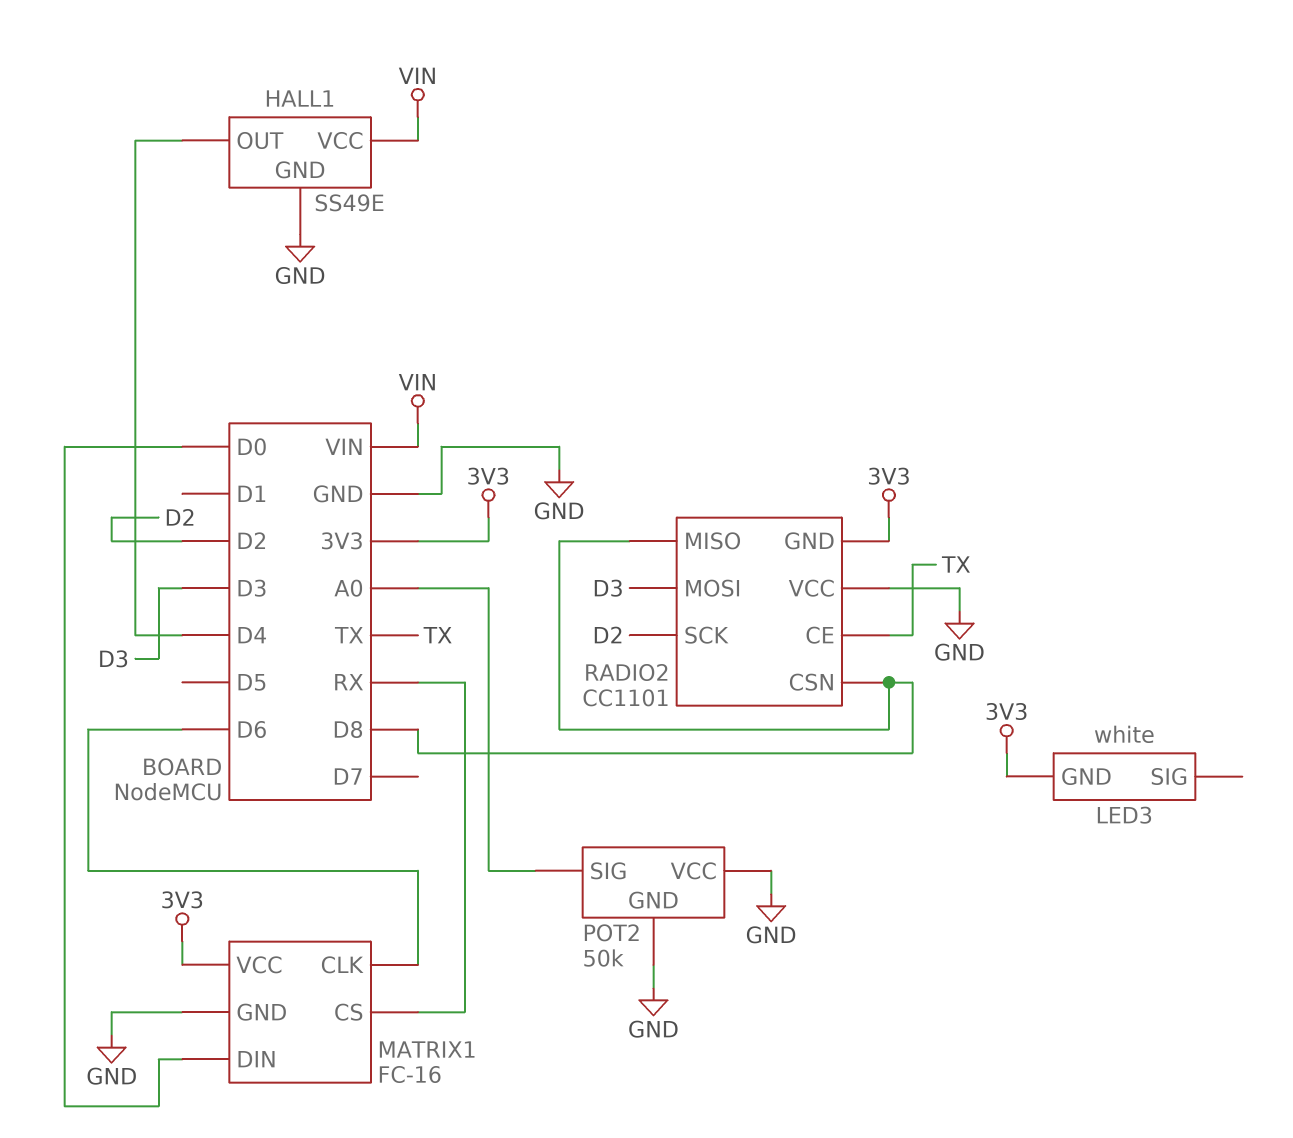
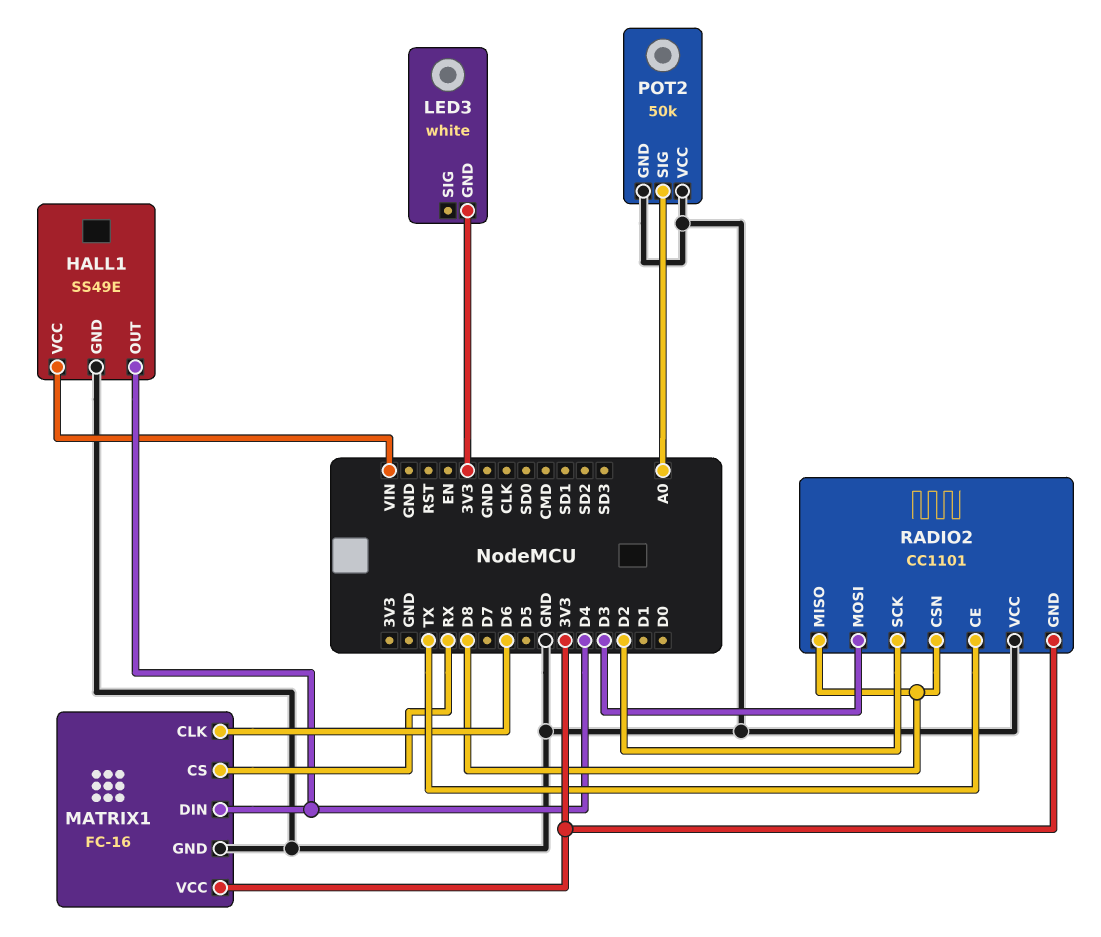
MATRIX1 pin DIN: D0 -> D4

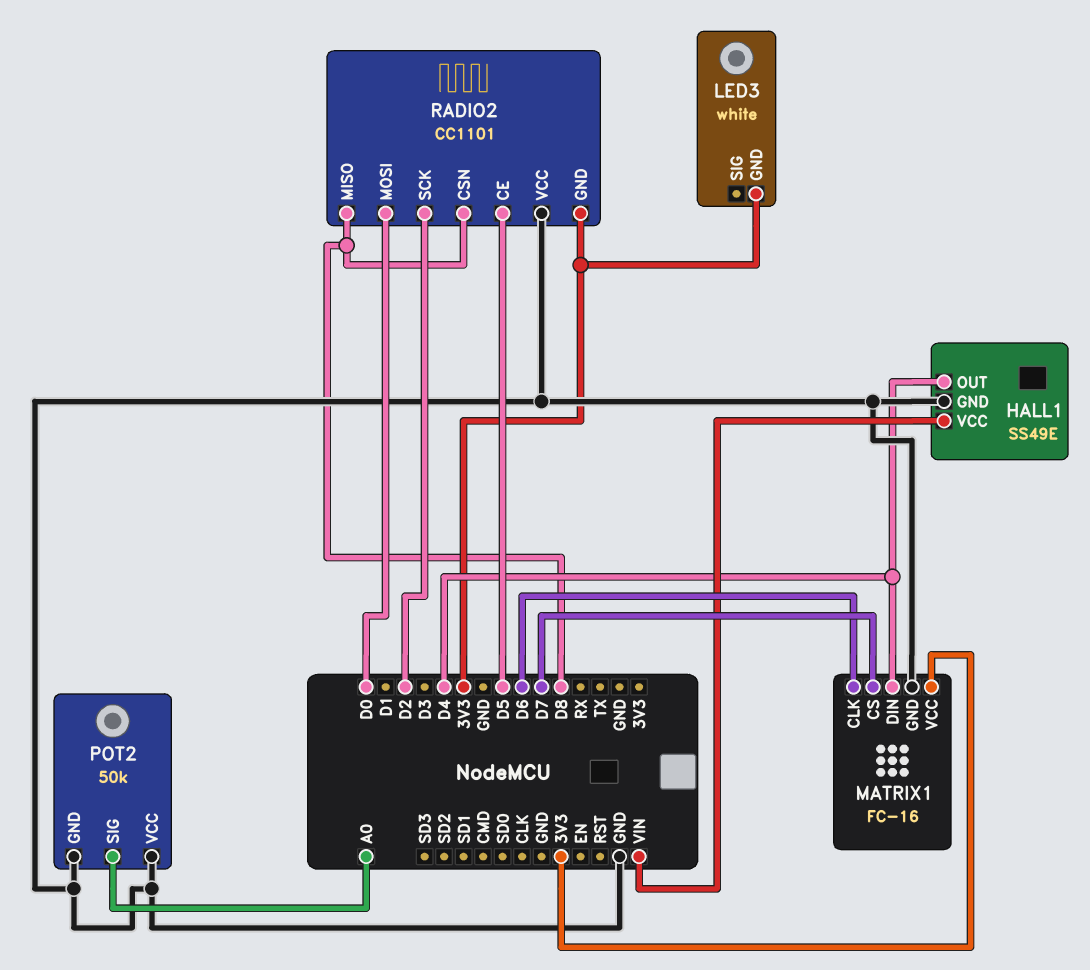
MATRIX1 pin CS: RX -> D7
RADIO2 pin CE: TX -> D5
RADIO2 pin MOSI: D3 -> D0

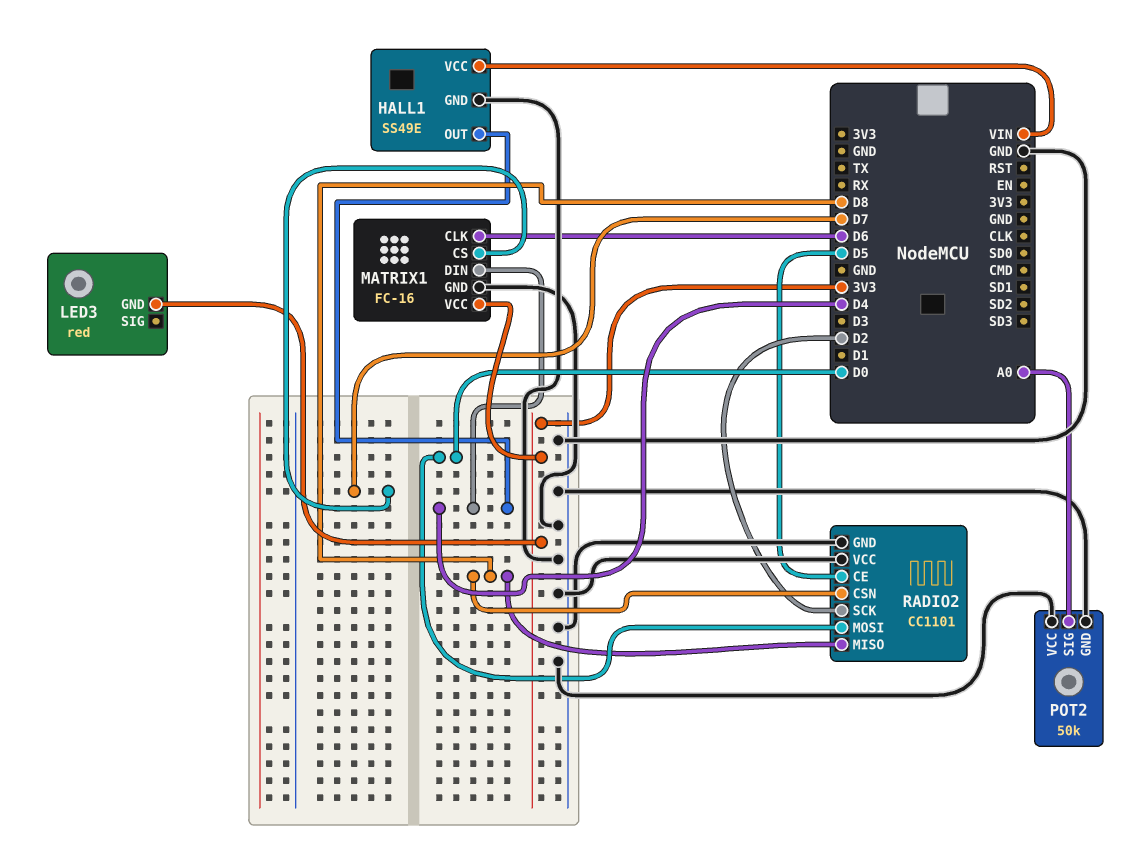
LED3: white -> red
RADIO2 pin GND: 3V3 -> GND

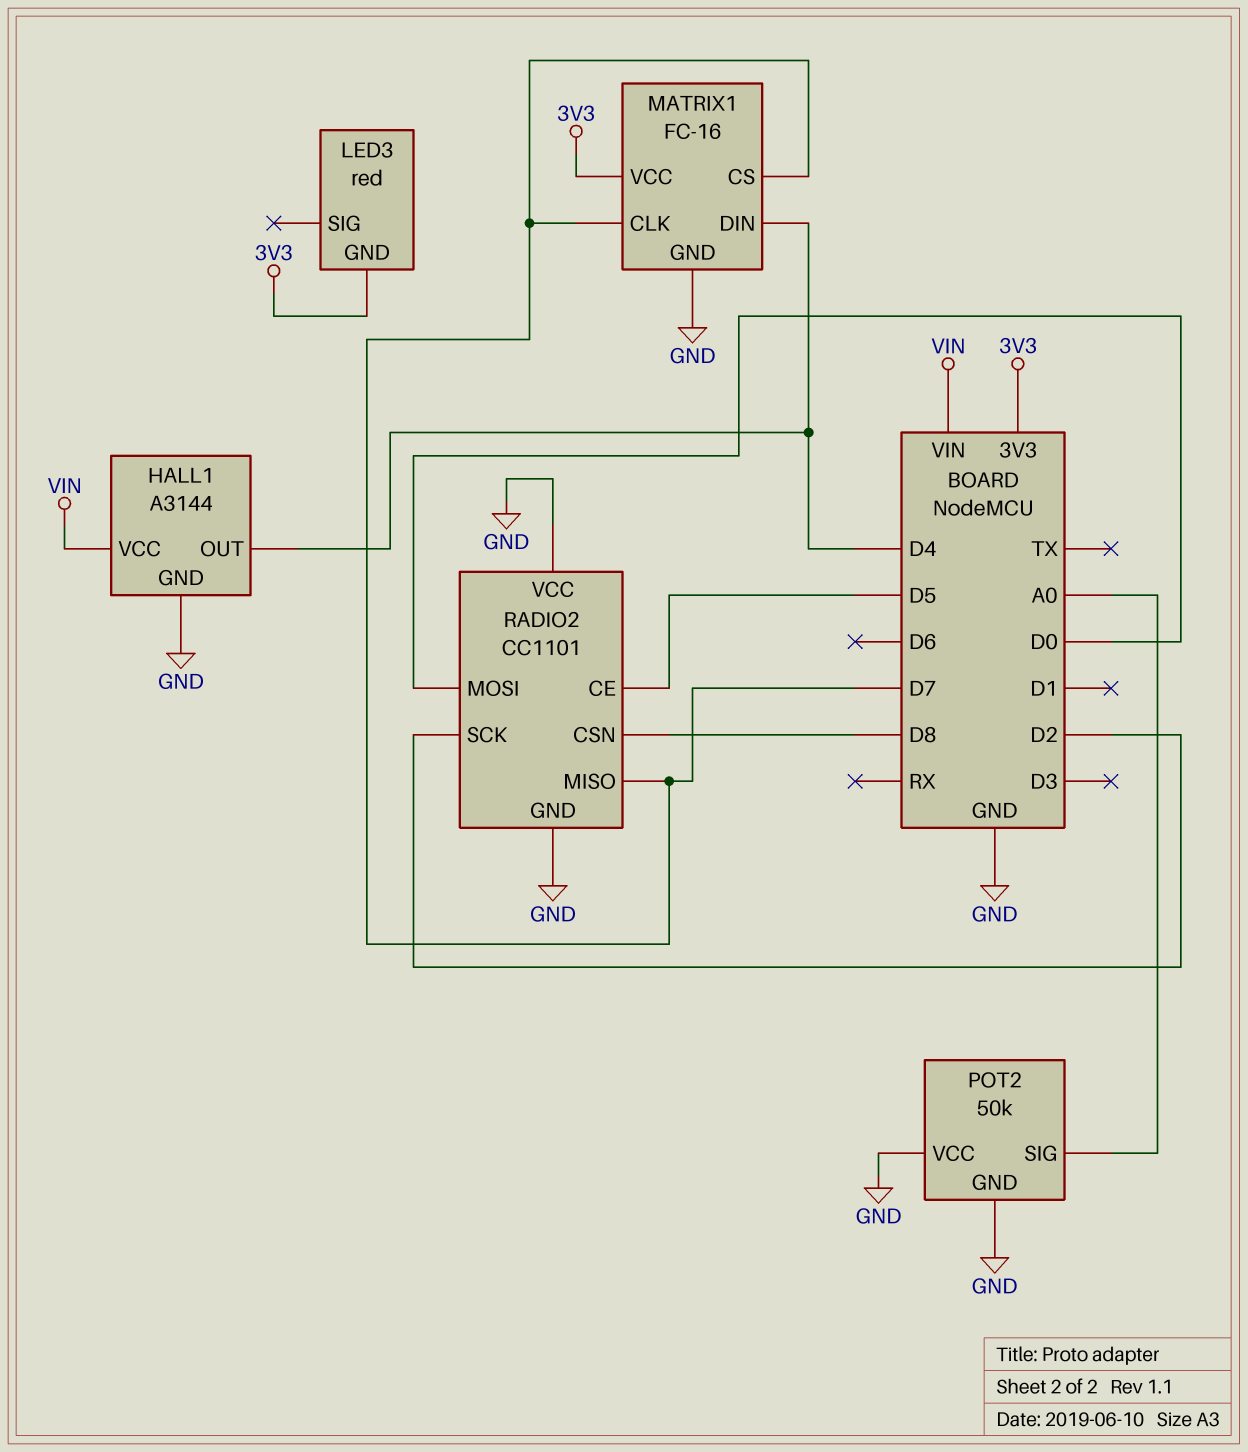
HALL1: SS49E -> A3144
MATRIX1 pin CLK: D6 -> D7
RADIO2 pin MISO: D8 -> D7

